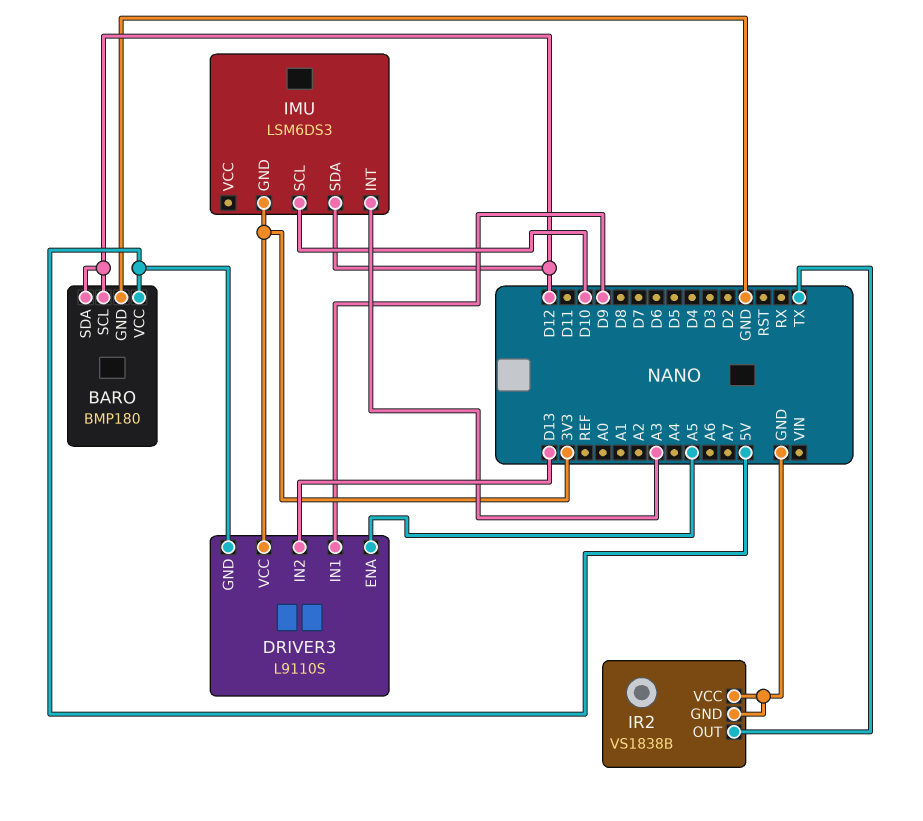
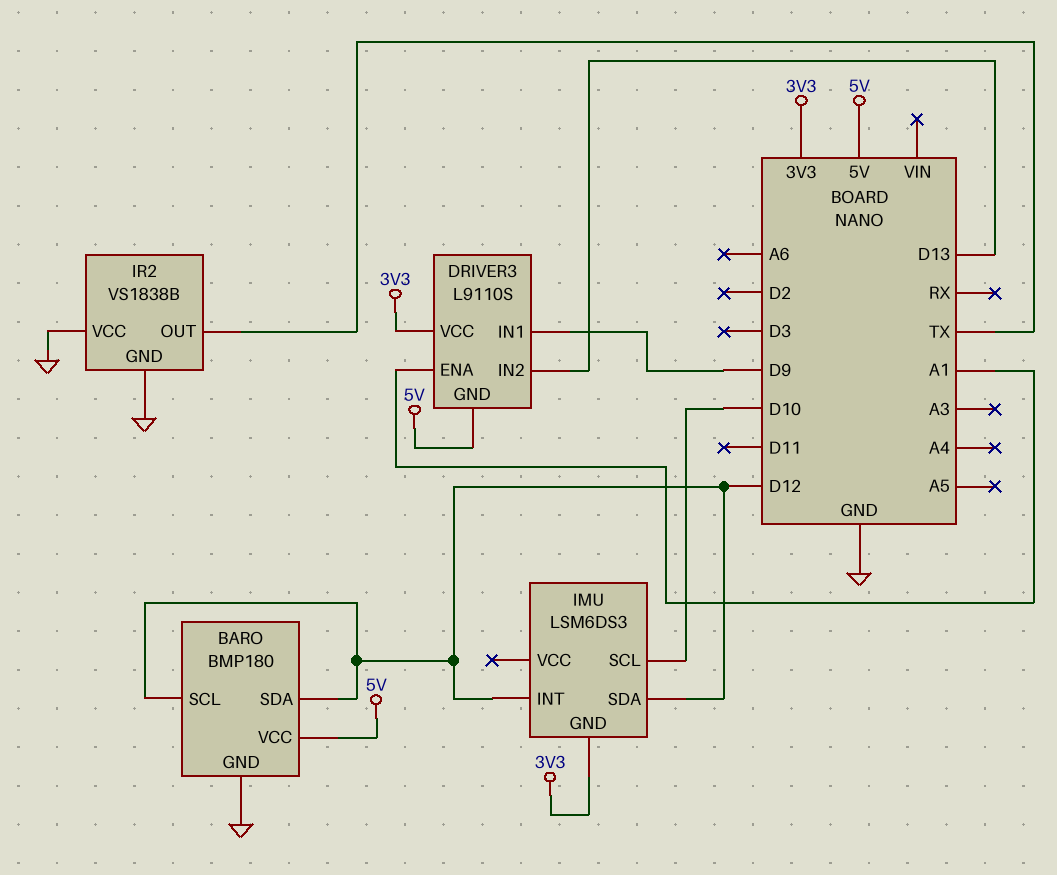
DRIVER3 pin ENA: A5 -> A1
IMU pin INT: A3 -> D12

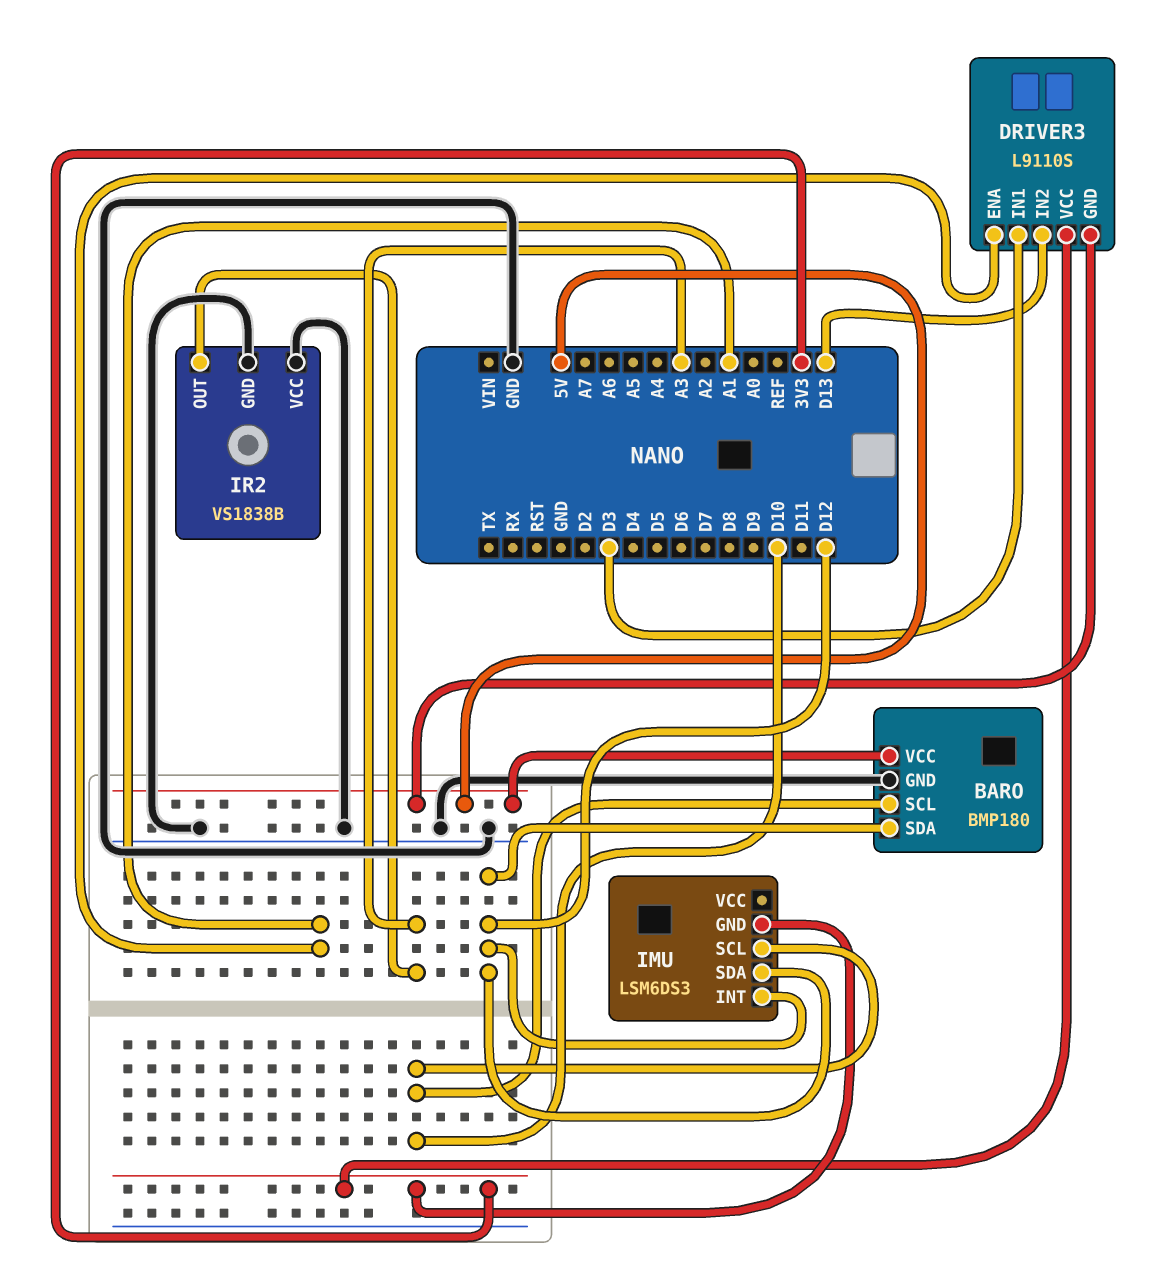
BARO pin SCL: D12 -> D10
DRIVER3 pin IN1: D9 -> D3
IR2 pin OUT: TX -> A3

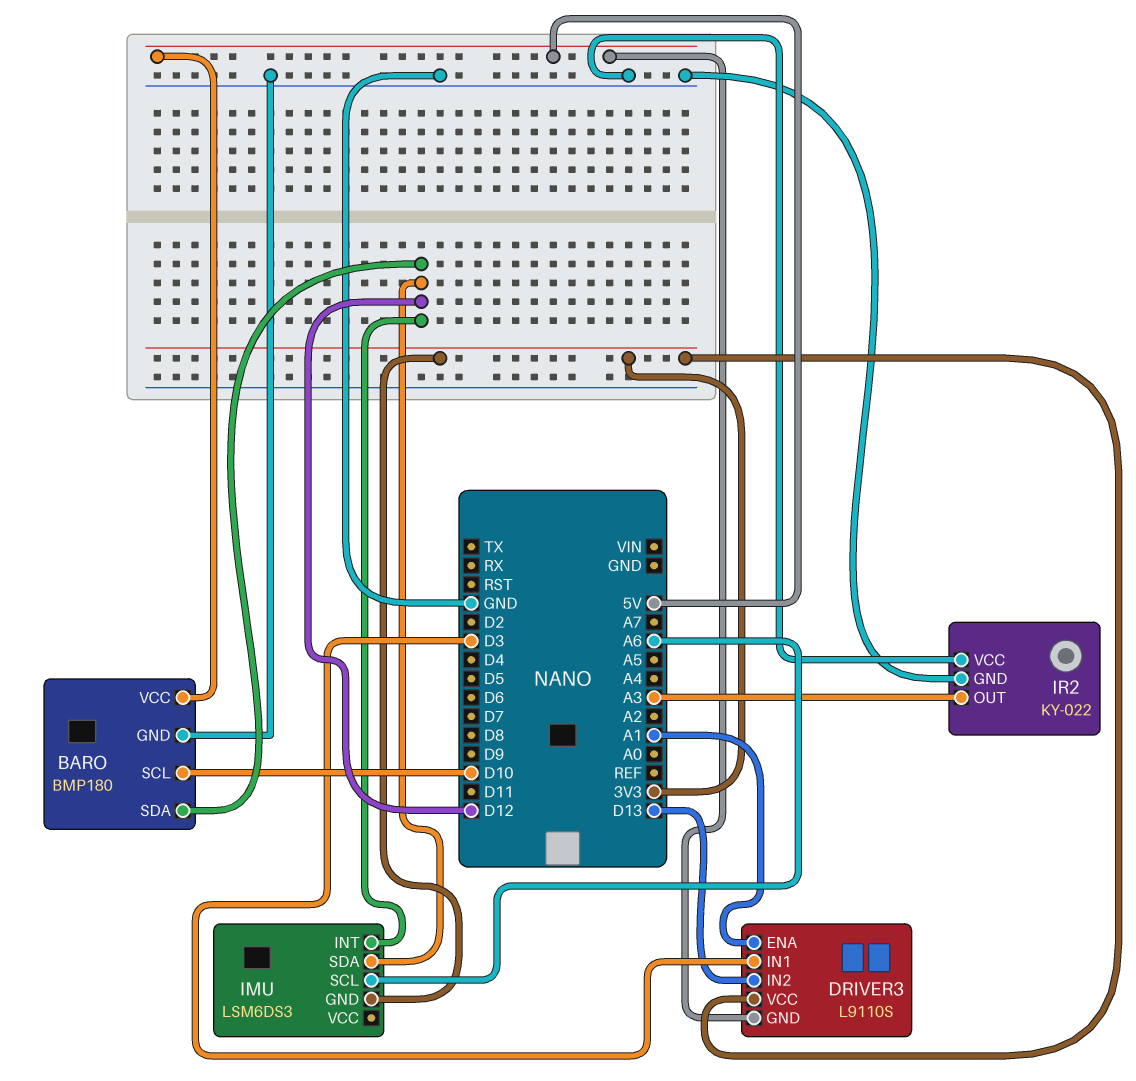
IMU pin SCL: D10 -> A6
IR2: VS1838B -> KY-022

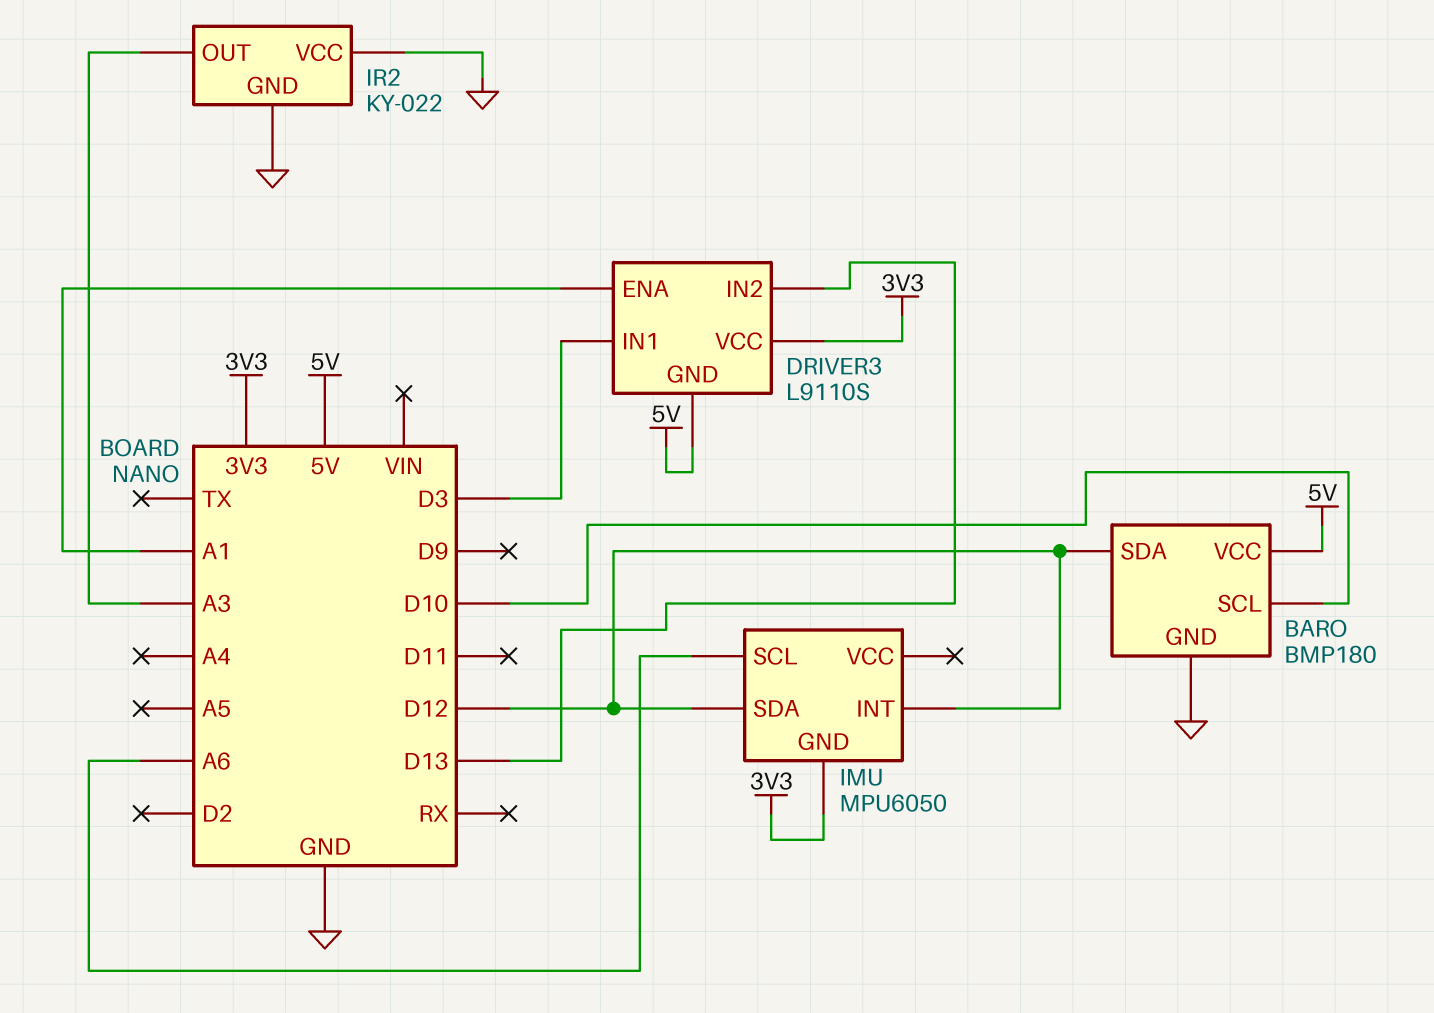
IMU: LSM6DS3 -> MPU6050

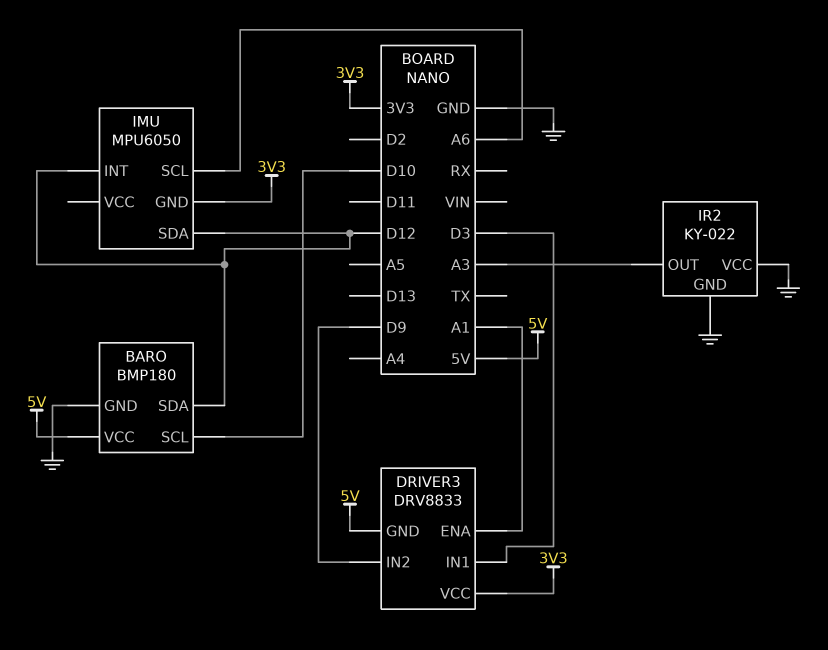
DRIVER3: L9110S -> DRV8833
DRIVER3 pin IN2: D13 -> D9

